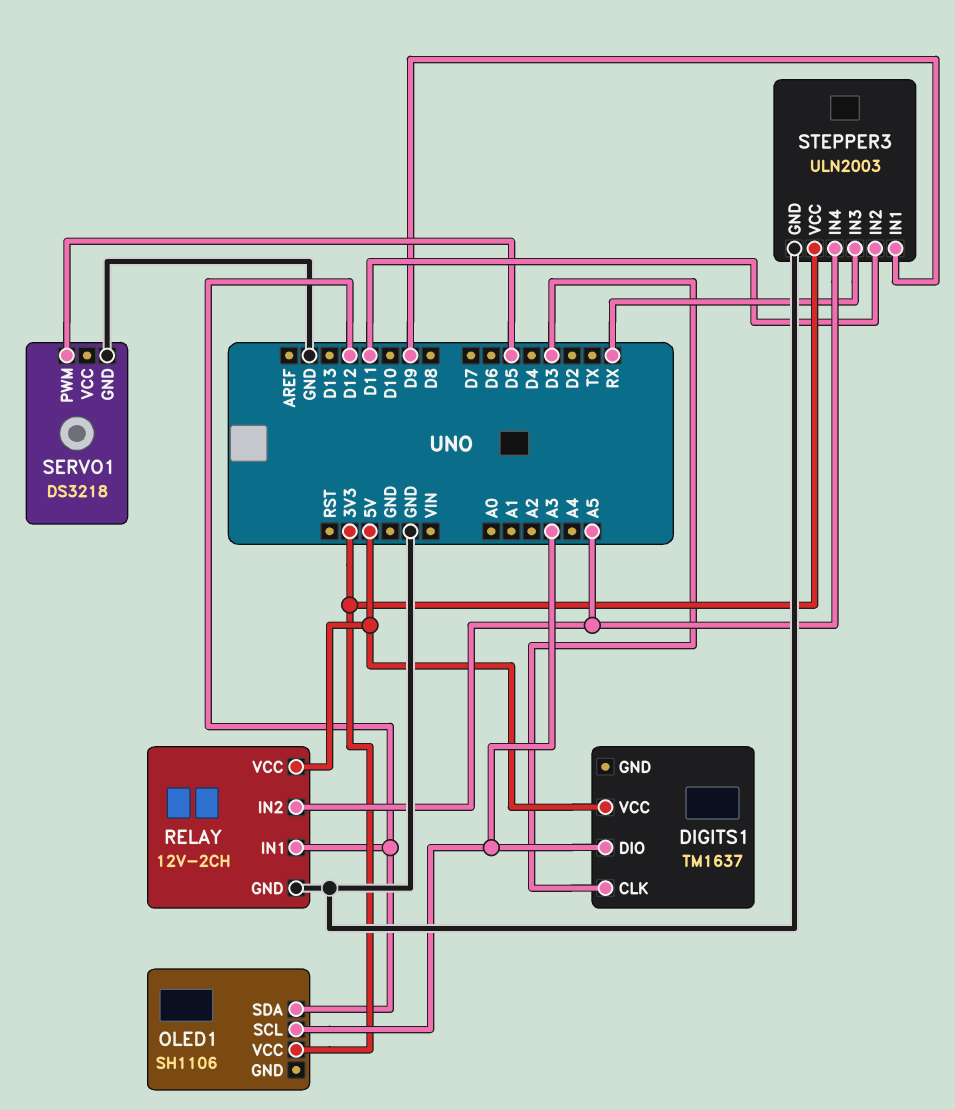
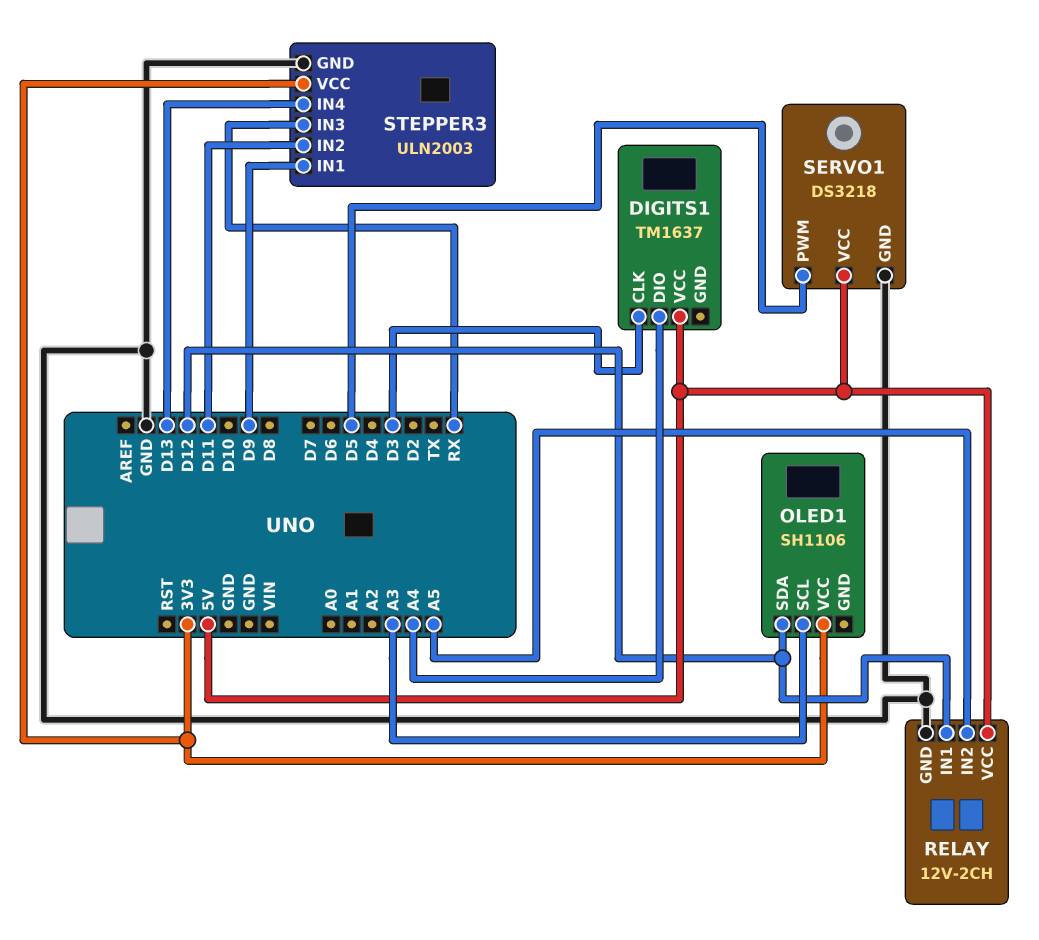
DIGITS1 pin DIO: A3 -> A4
SERVO1 pin VCC: none -> 5V
STEPPER3 pin IN4: A5 -> D13

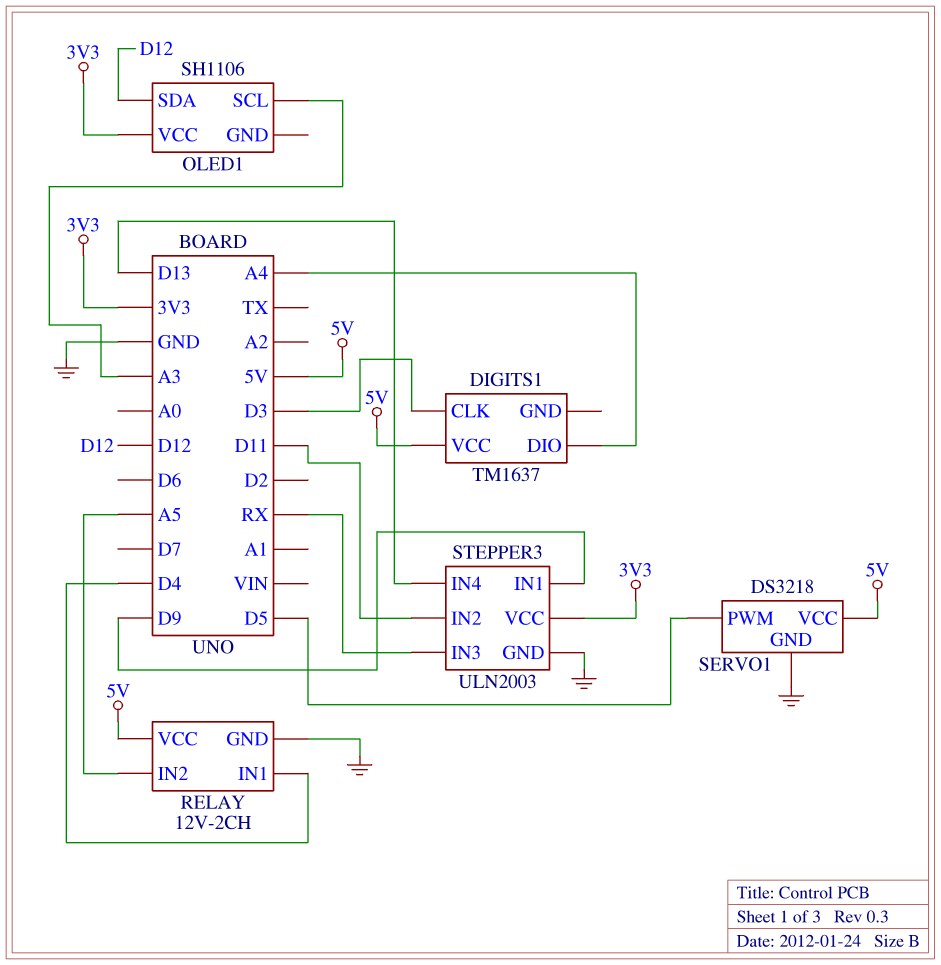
RELAY pin IN1: D12 -> D4

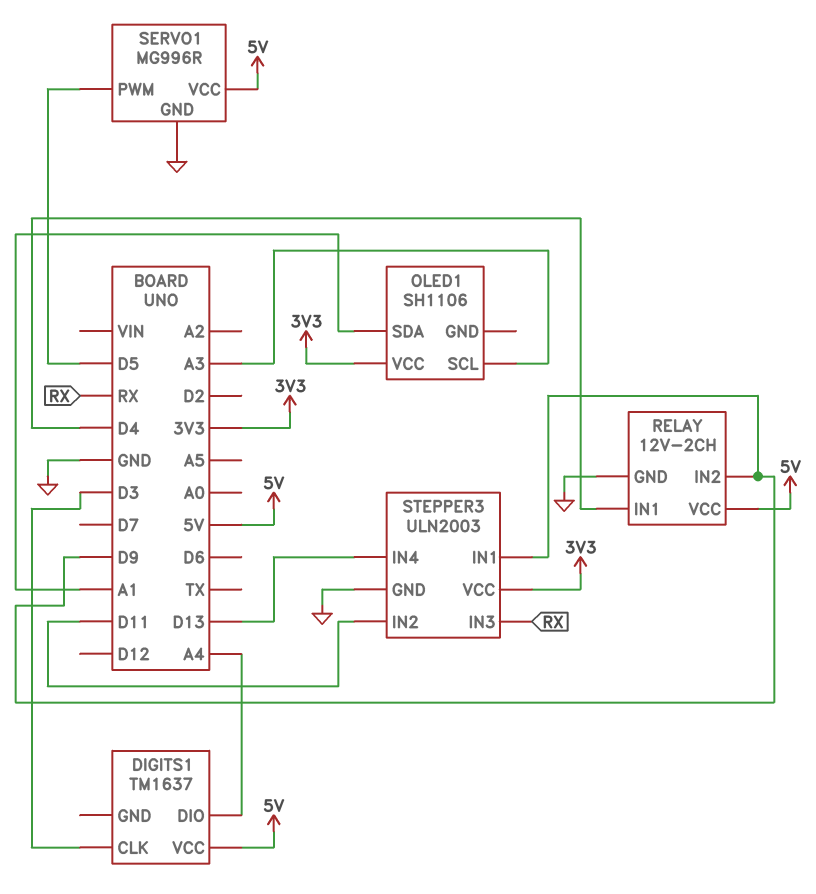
OLED1 pin SDA: D12 -> A1
RELAY pin IN2: A5 -> D9
SERVO1: DS3218 -> MG996R

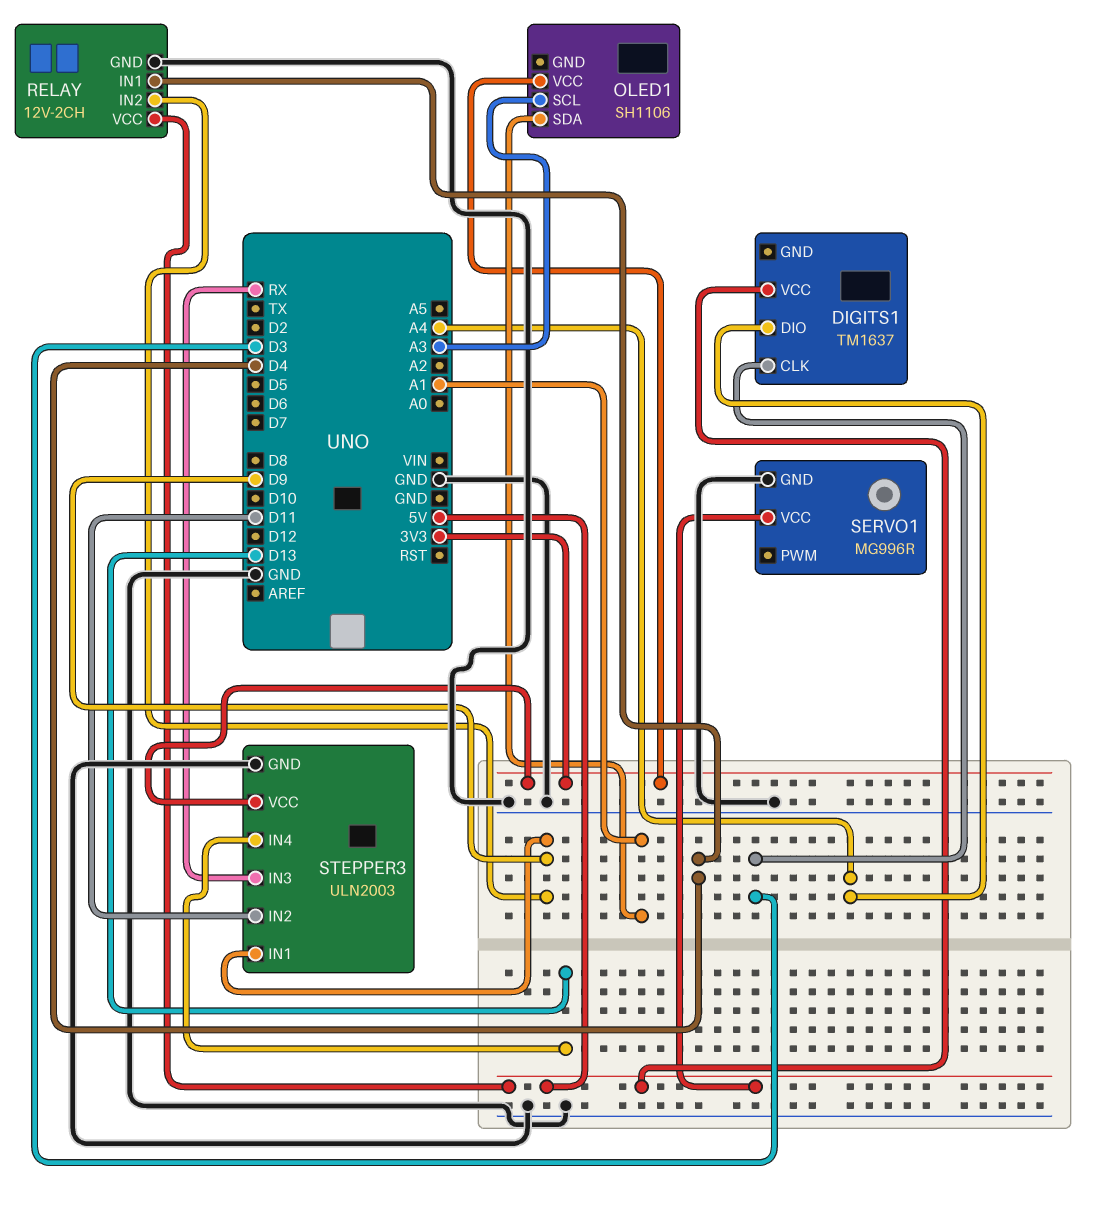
SERVO1 pin PWM: D5 -> none

